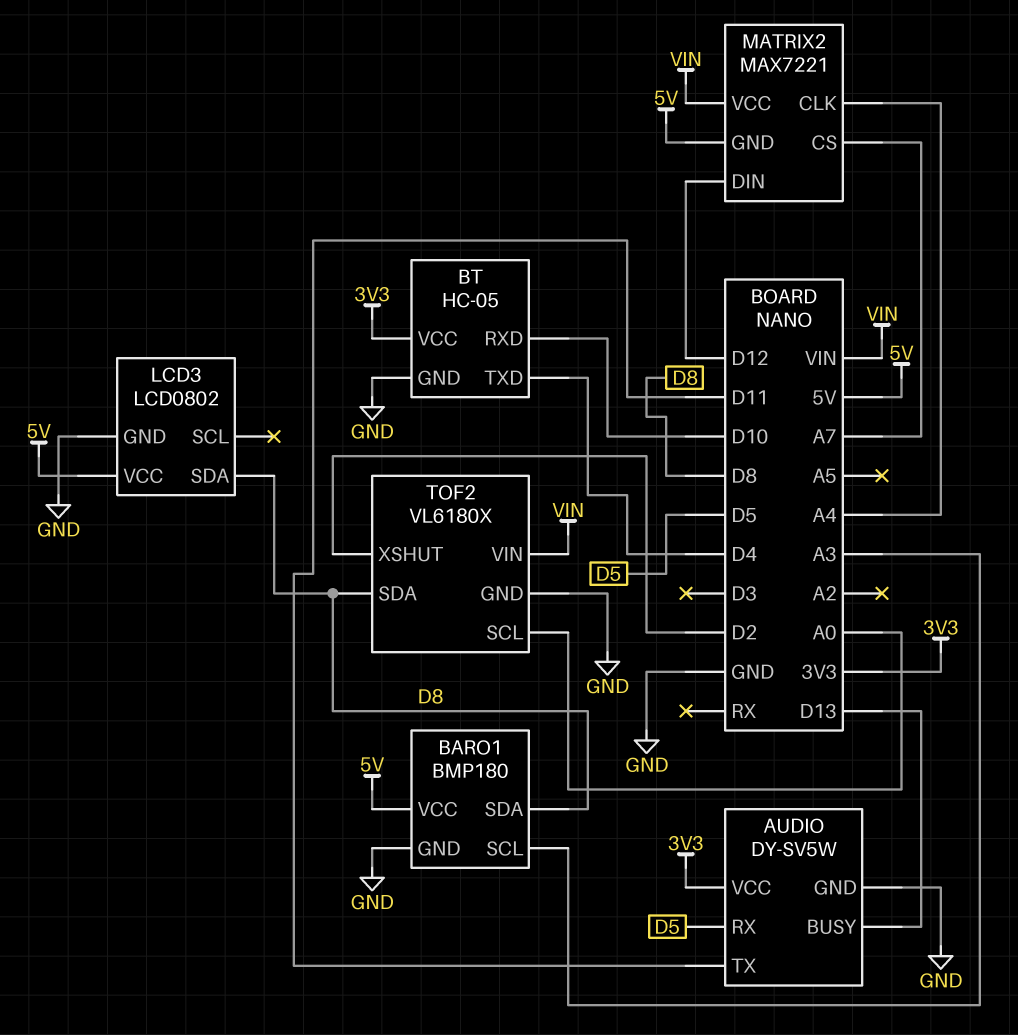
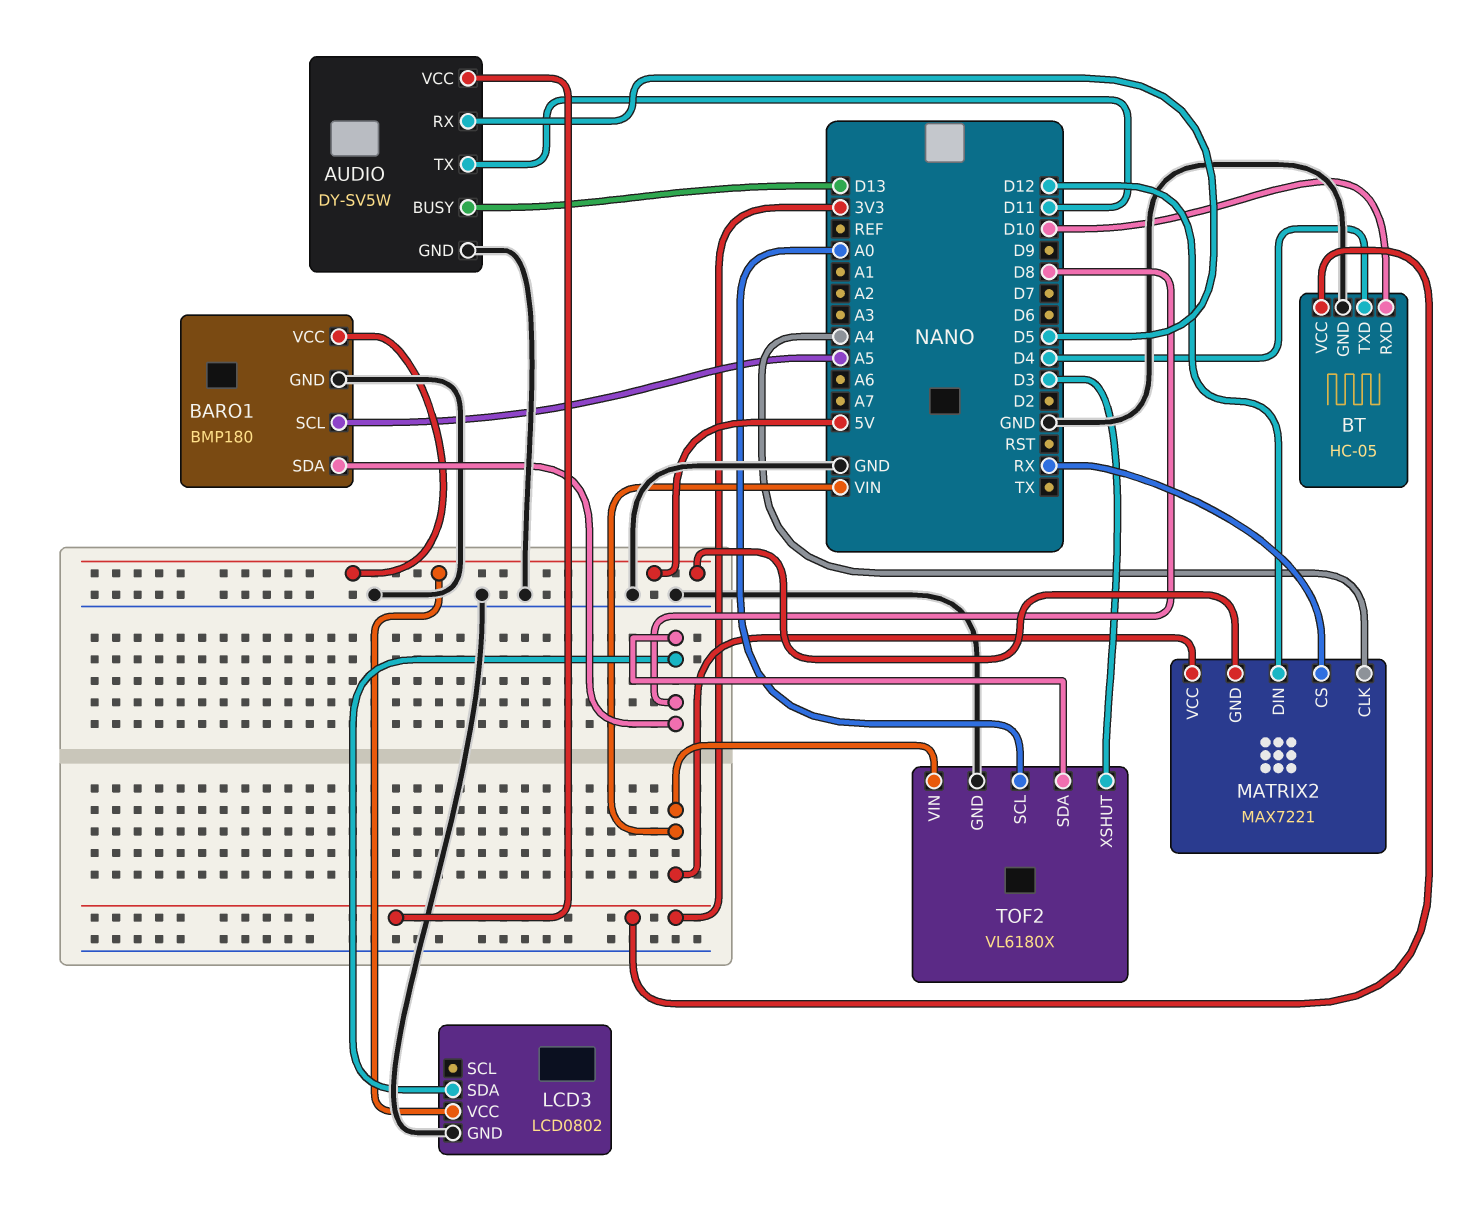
BARO1 pin SCL: A3 -> A5
MATRIX2 pin CS: A7 -> RX
TOF2 pin XSHUT: D2 -> D3

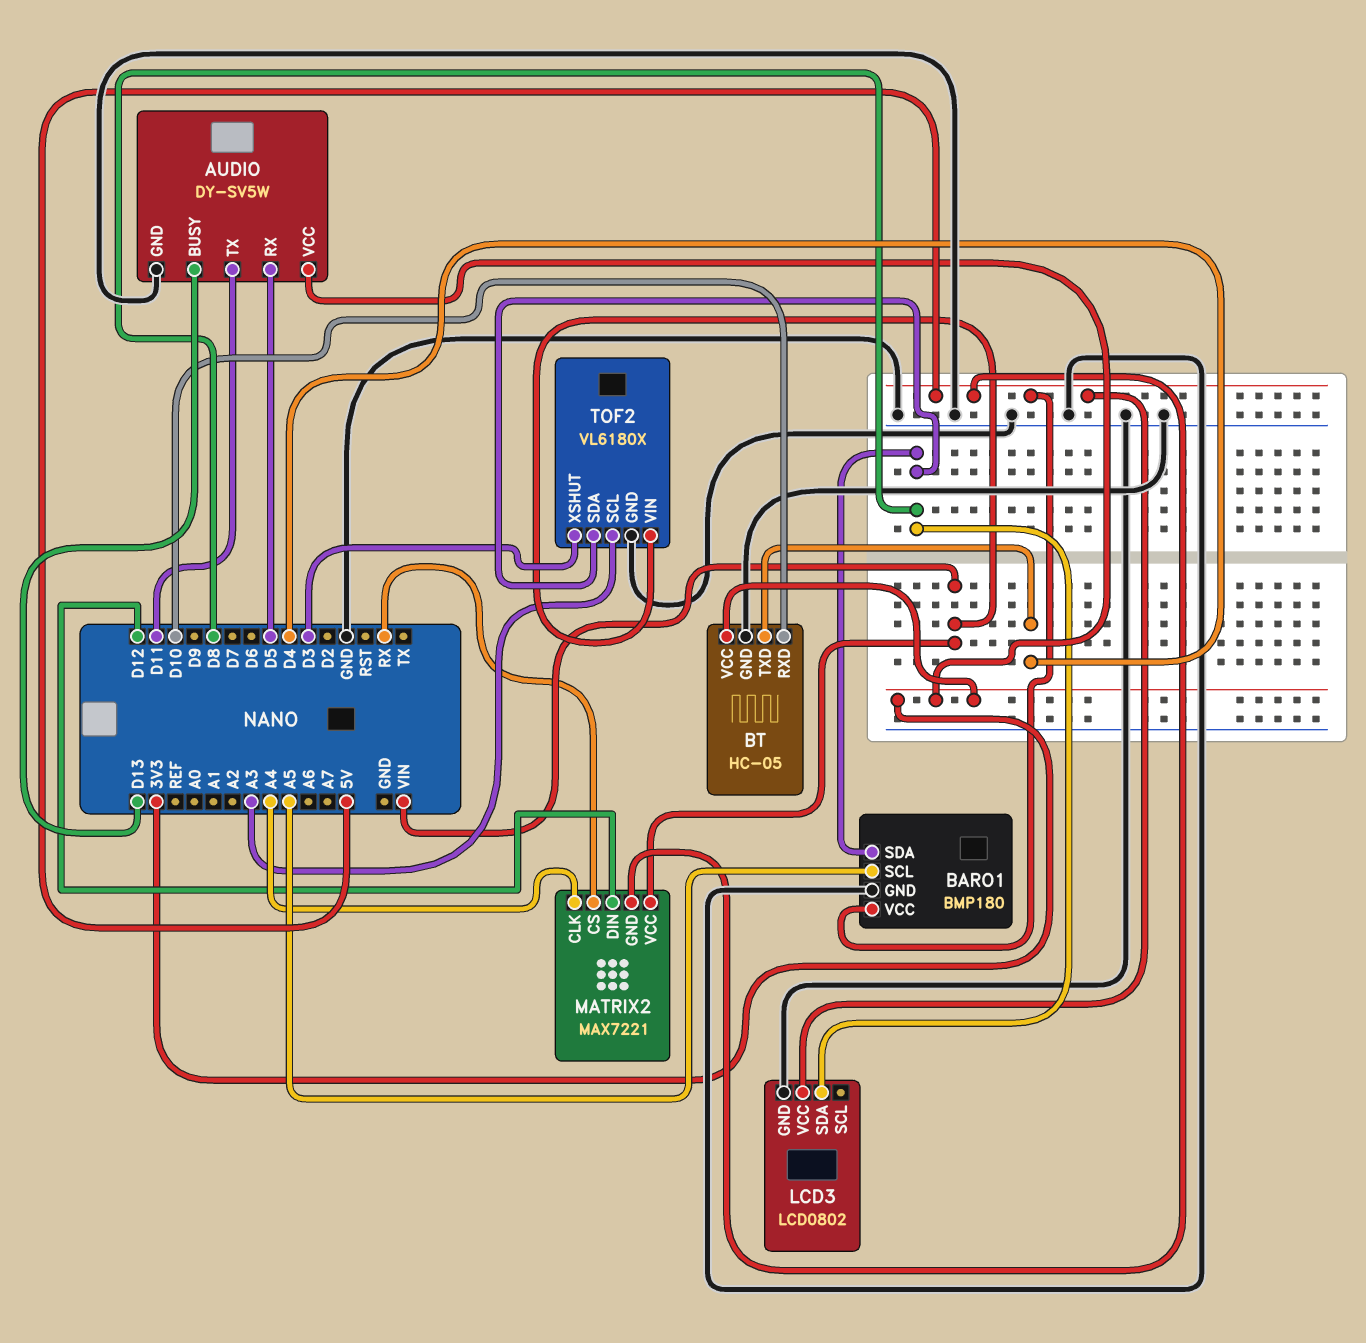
TOF2 pin SCL: A0 -> A3

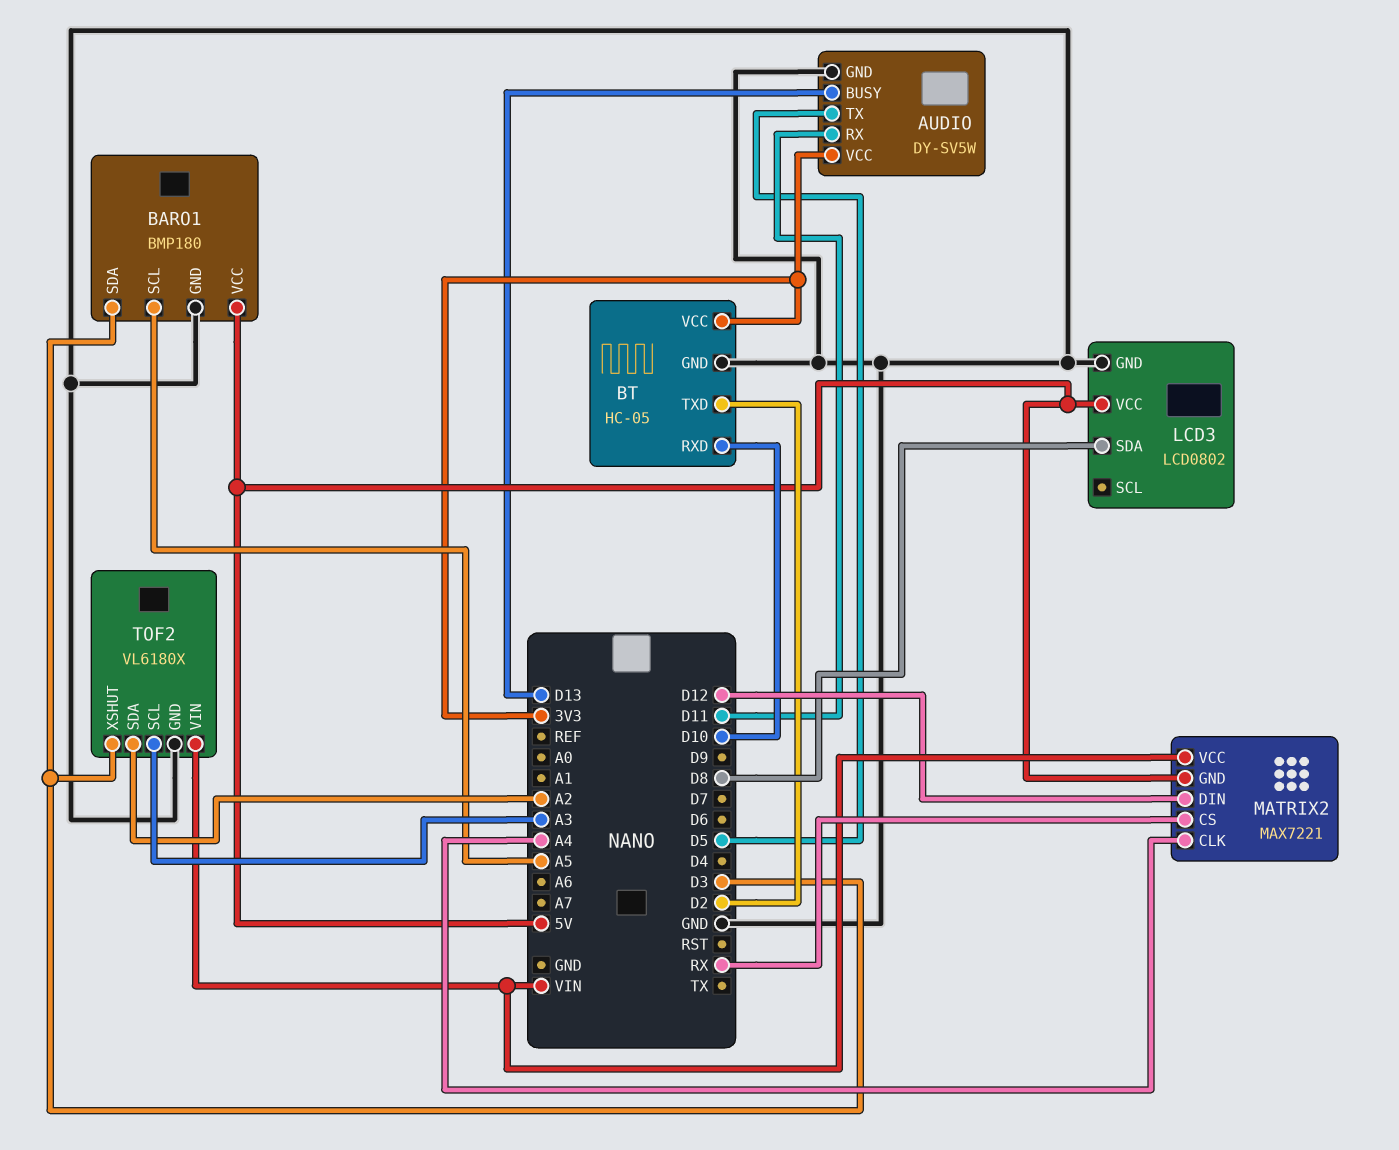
AUDIO pin RX: D5 -> D11
AUDIO pin TX: D11 -> D5
BARO1 pin SDA: D8 -> D3
BT pin TXD: D4 -> D2
TOF2 pin SDA: D8 -> A2

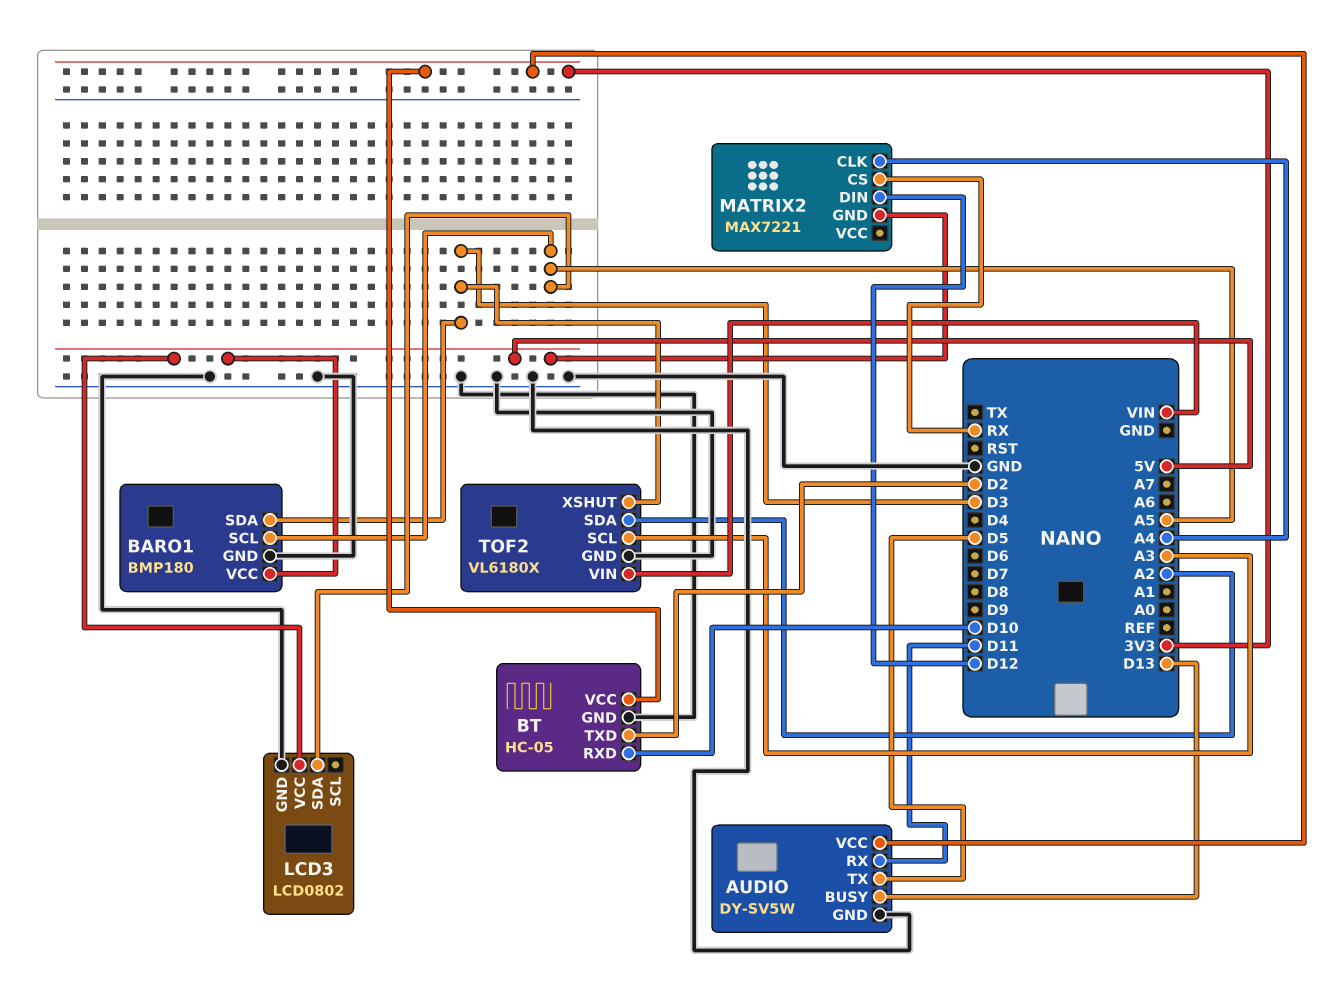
LCD3 pin SDA: D8 -> A5
MATRIX2 pin VCC: VIN -> none

